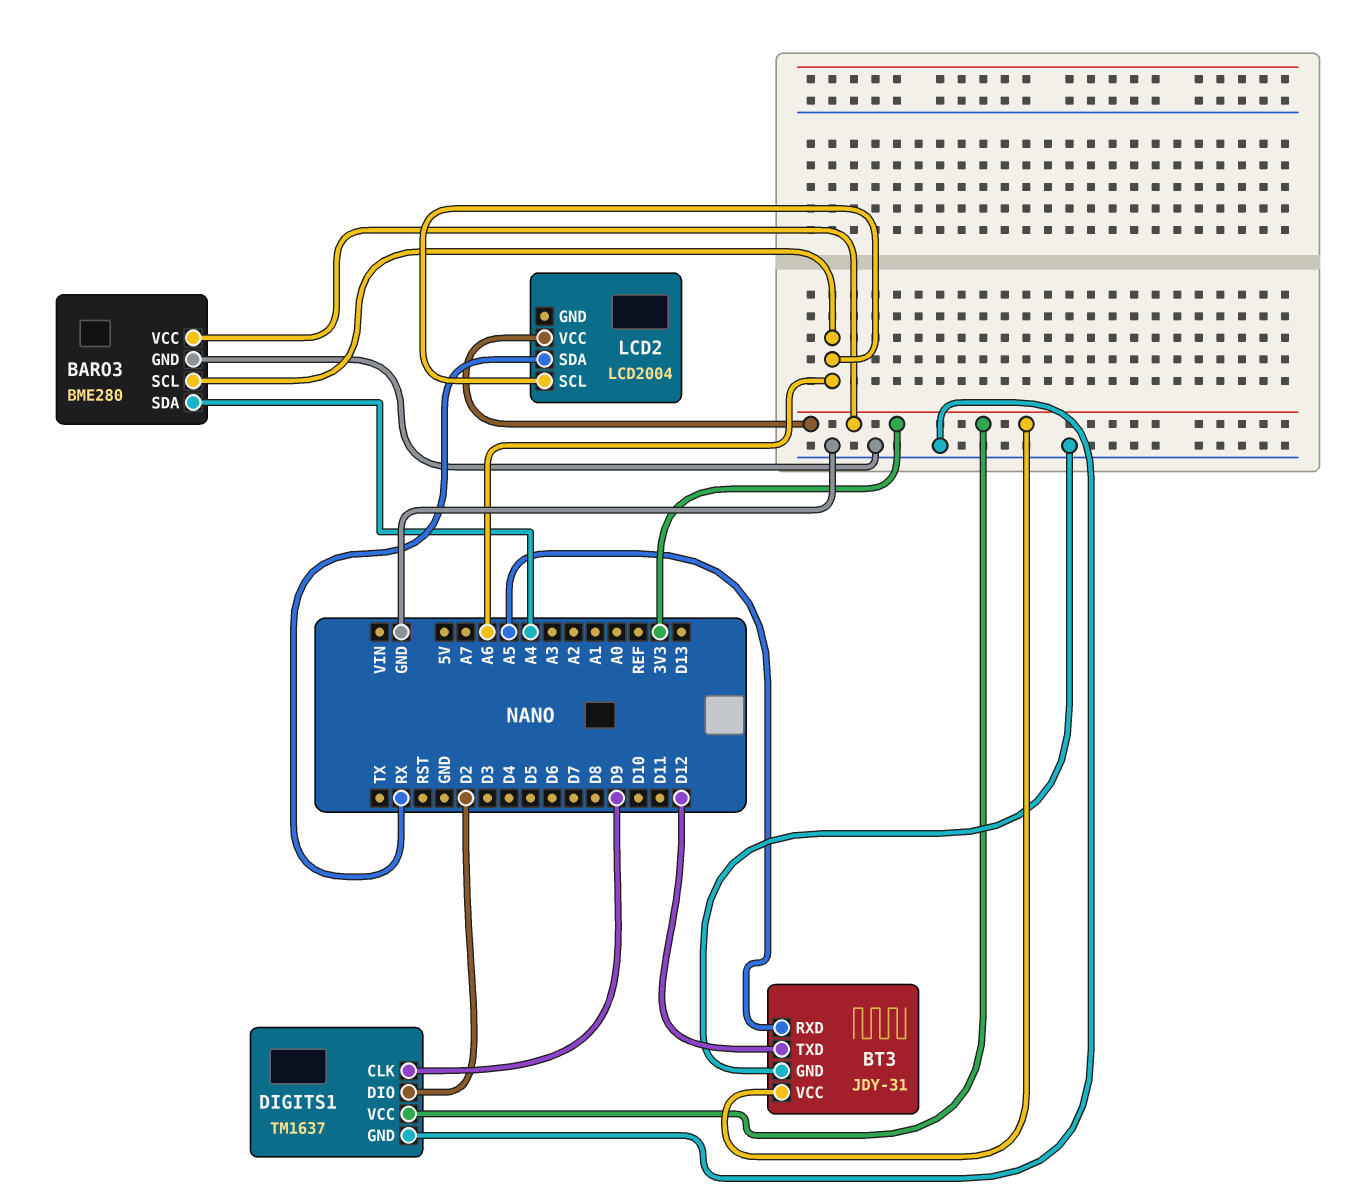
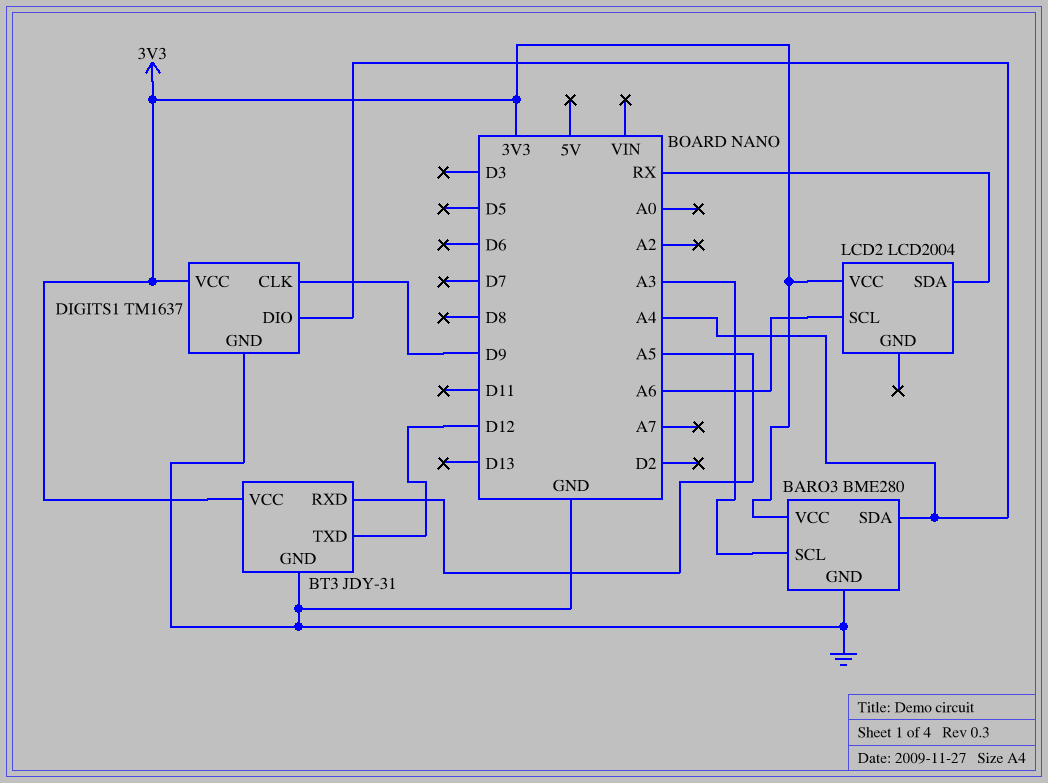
BARO3 pin SCL: A6 -> A3
DIGITS1 pin DIO: D2 -> A4

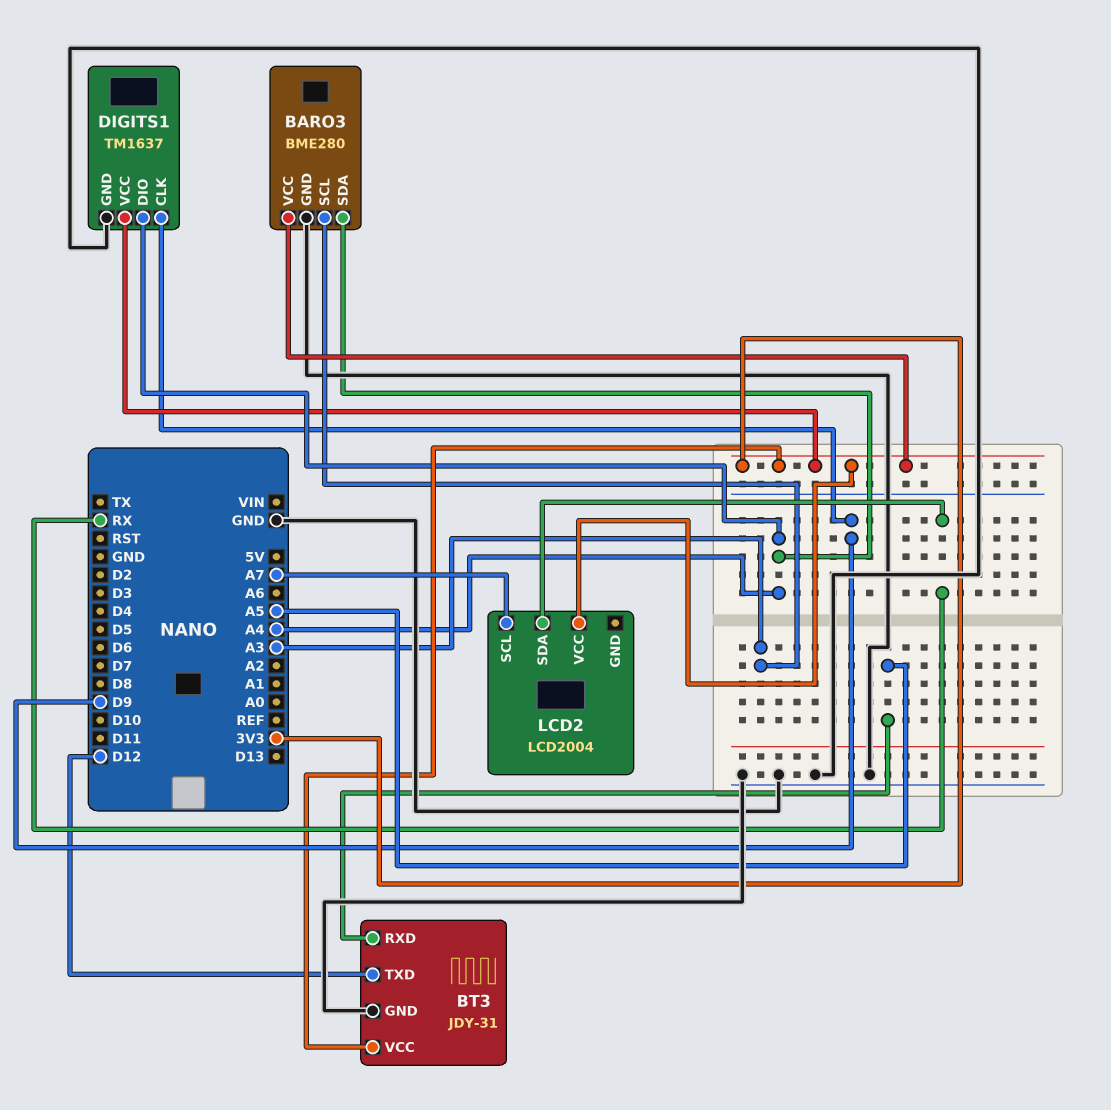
LCD2 pin SCL: A6 -> A7

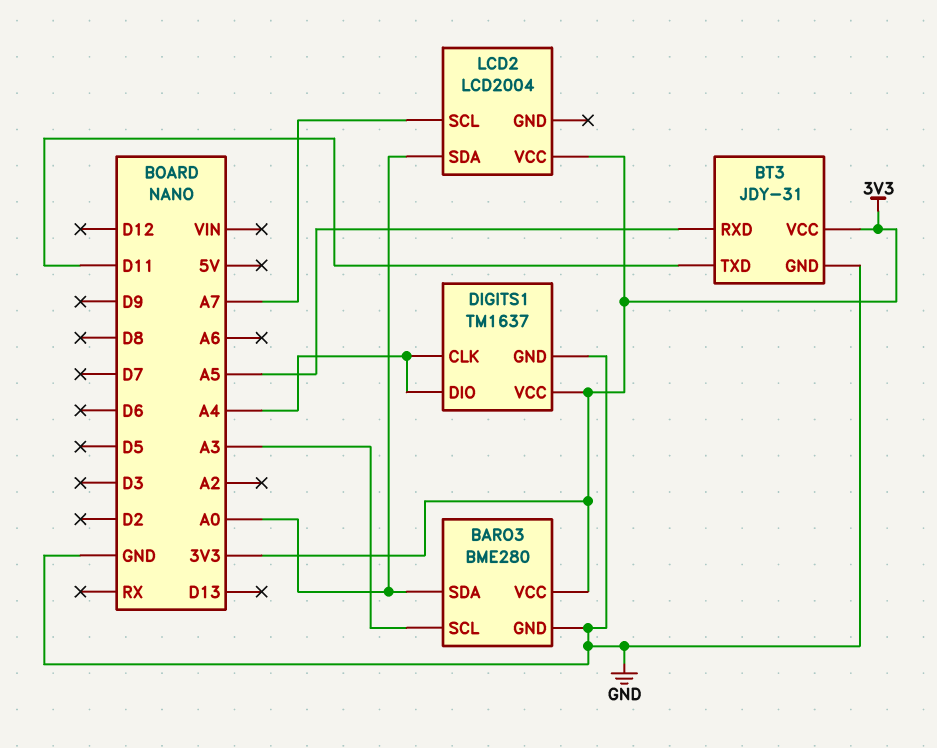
BARO3 pin SDA: A4 -> A0
BT3 pin TXD: D12 -> D11
DIGITS1 pin CLK: D9 -> A4
LCD2 pin SDA: RX -> A0

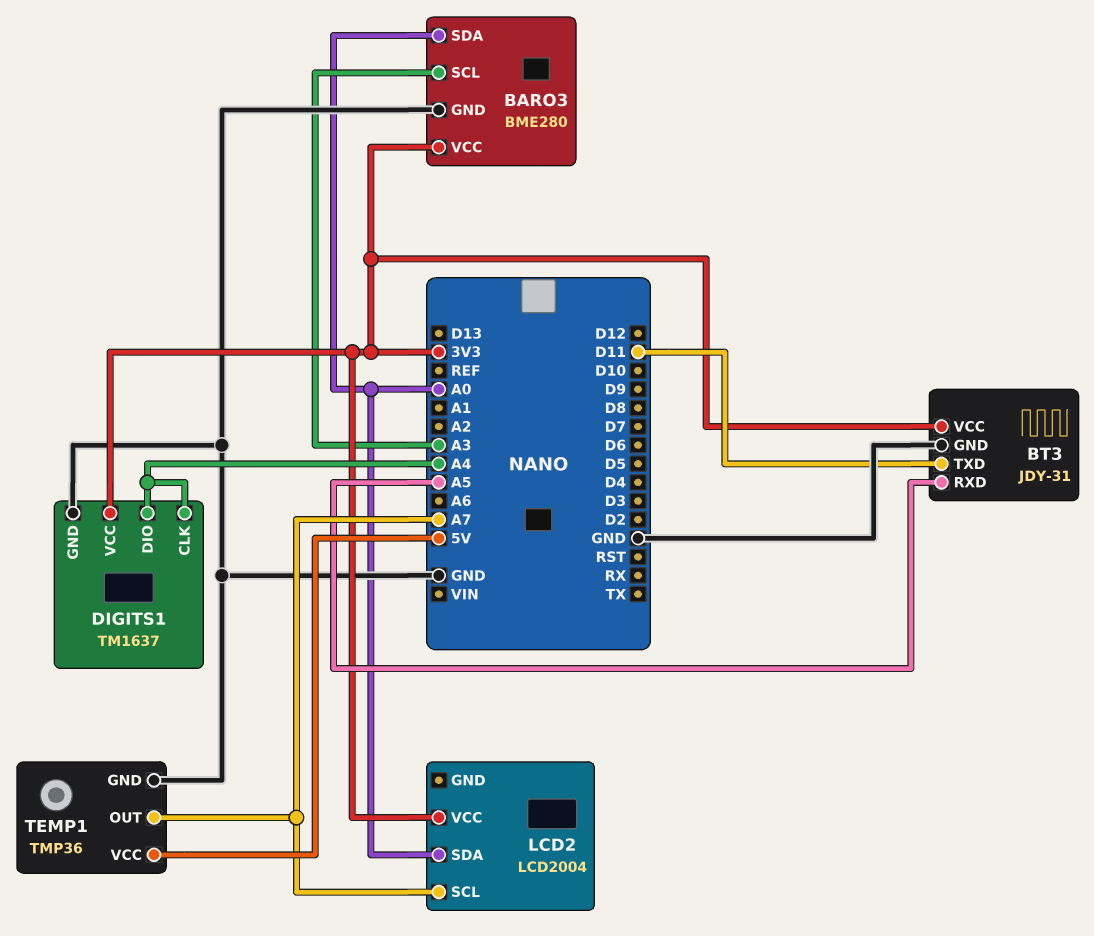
TEMP1: none -> TMP36
TEMP1 pin GND: none -> GND
TEMP1 pin OUT: none -> A7
TEMP1 pin VCC: none -> 5V

